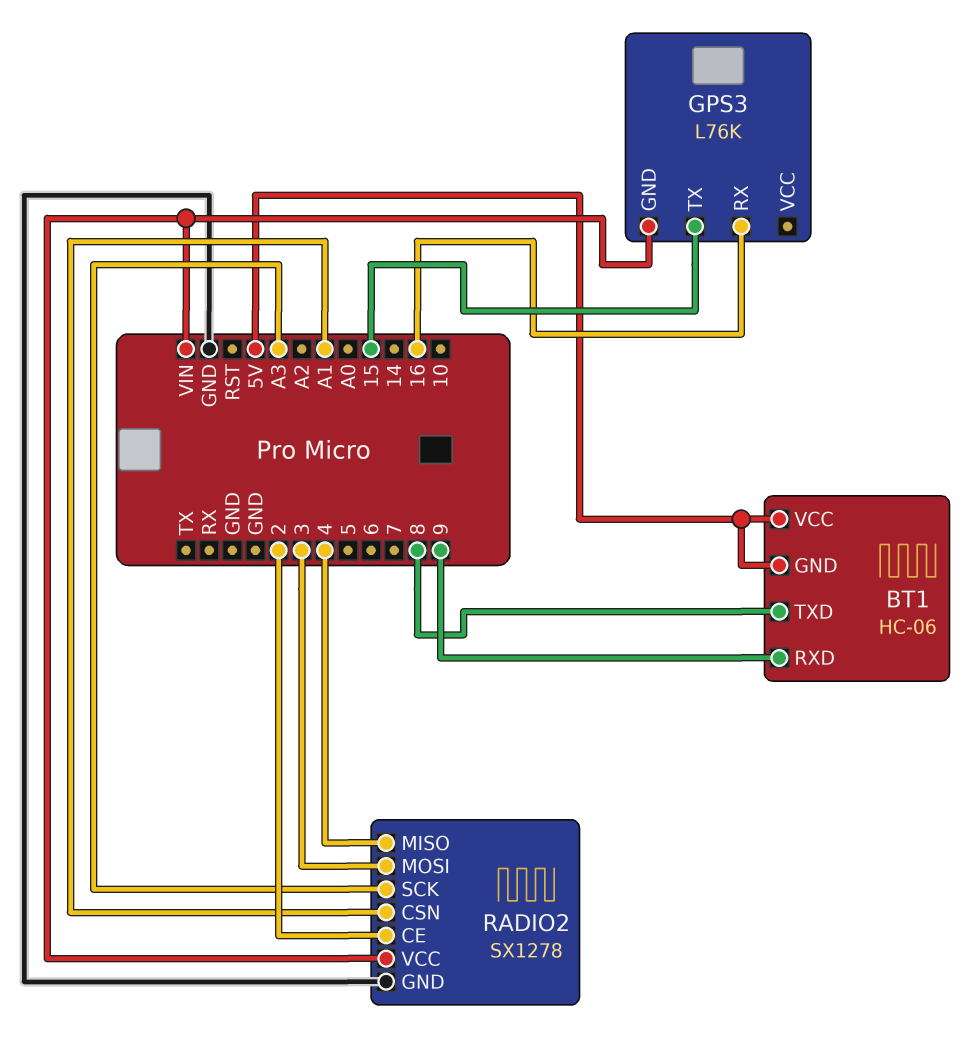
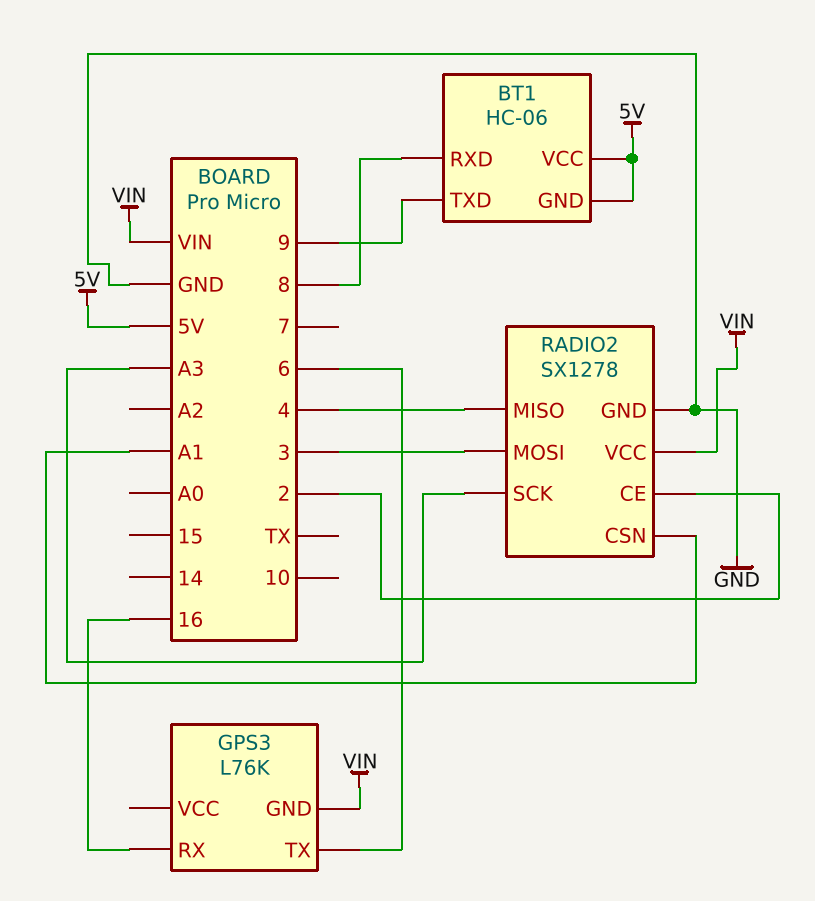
BT1 pin RXD: 9 -> 8
BT1 pin TXD: 8 -> 9
GPS3 pin TX: 15 -> 6

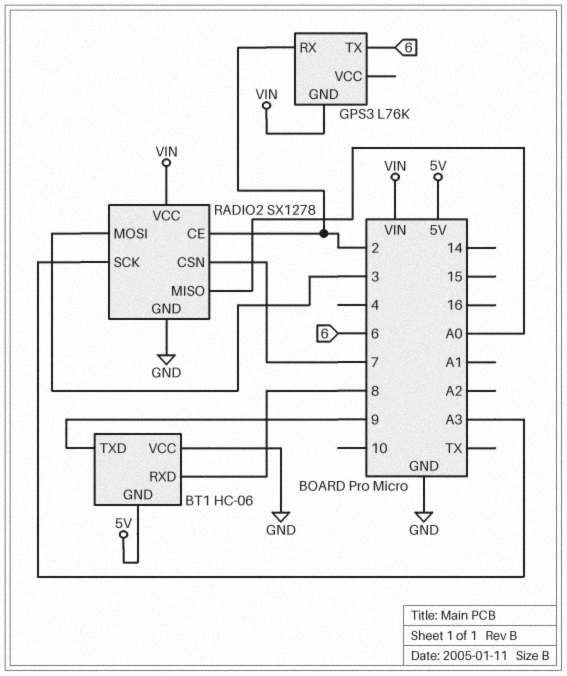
BT1 pin VCC: 5V -> GND
GPS3 pin RX: 16 -> 2
RADIO2 pin CSN: A1 -> 7
RADIO2 pin MISO: 4 -> A0

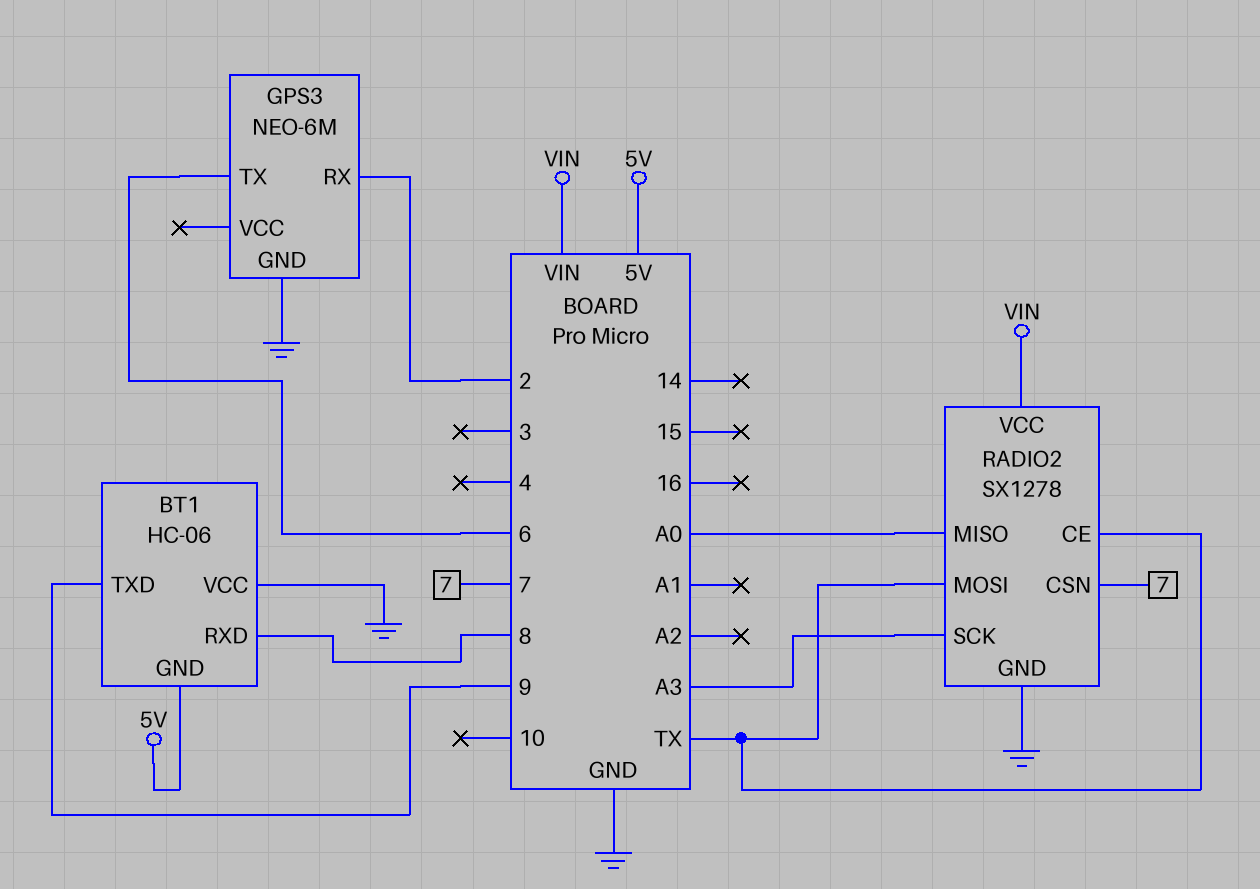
GPS3: L76K -> NEO-6M
GPS3 pin GND: VIN -> GND
RADIO2 pin CE: 2 -> TX
RADIO2 pin MOSI: 3 -> TX

